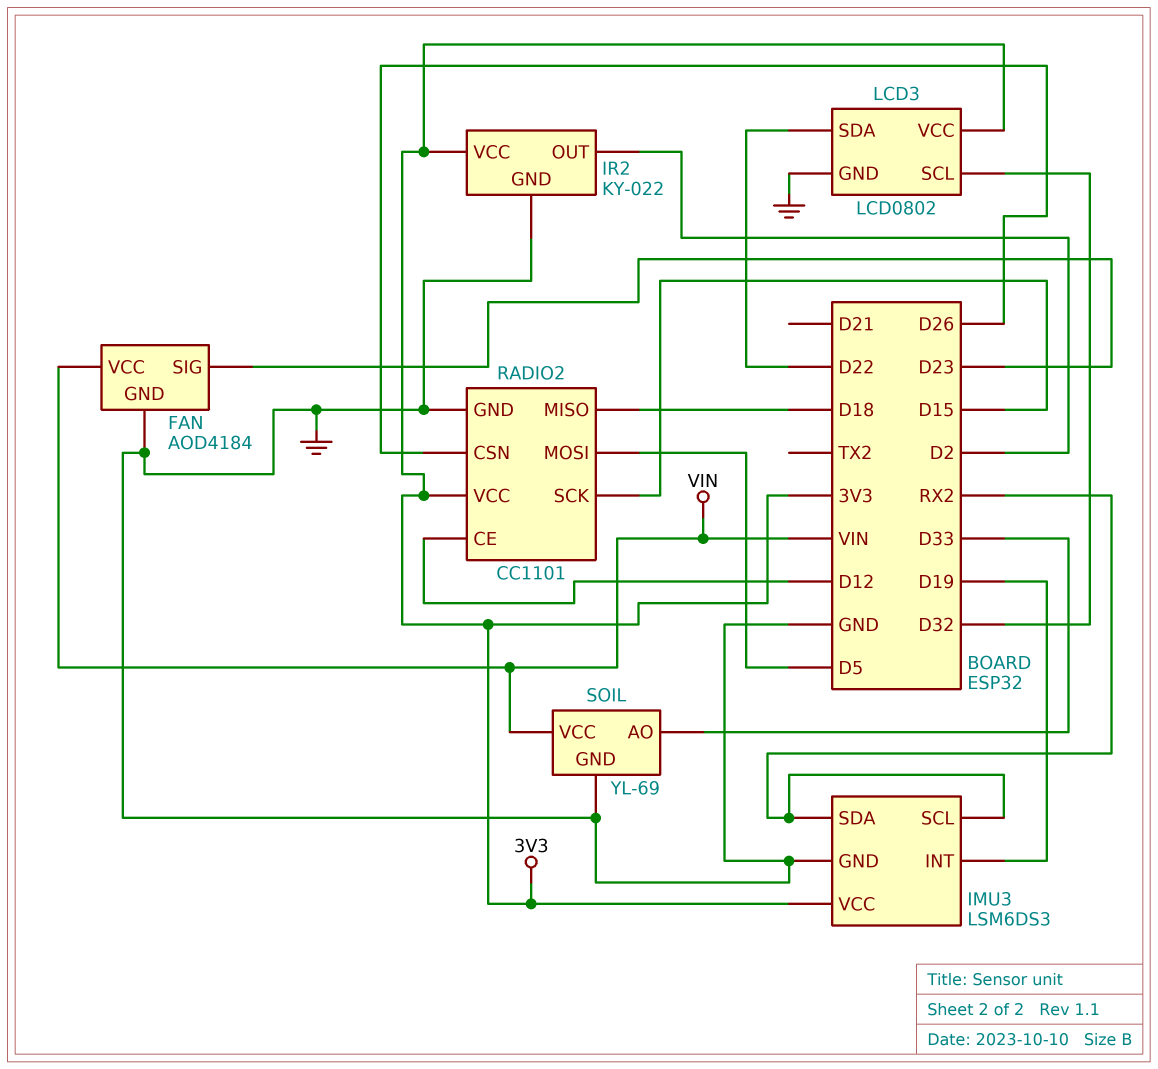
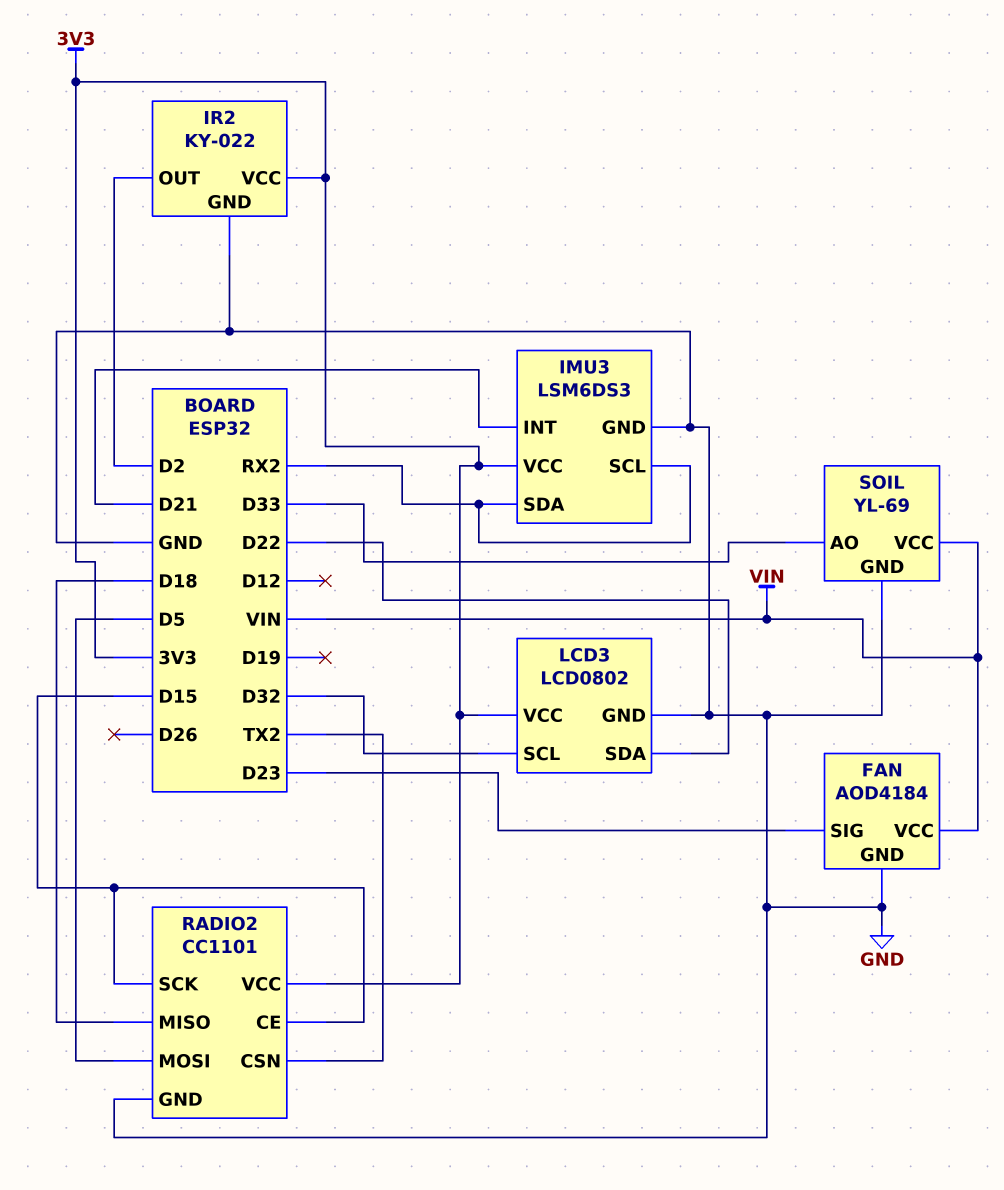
IMU3 pin INT: D19 -> D21
RADIO2 pin CE: D12 -> D15
RADIO2 pin CSN: D26 -> TX2

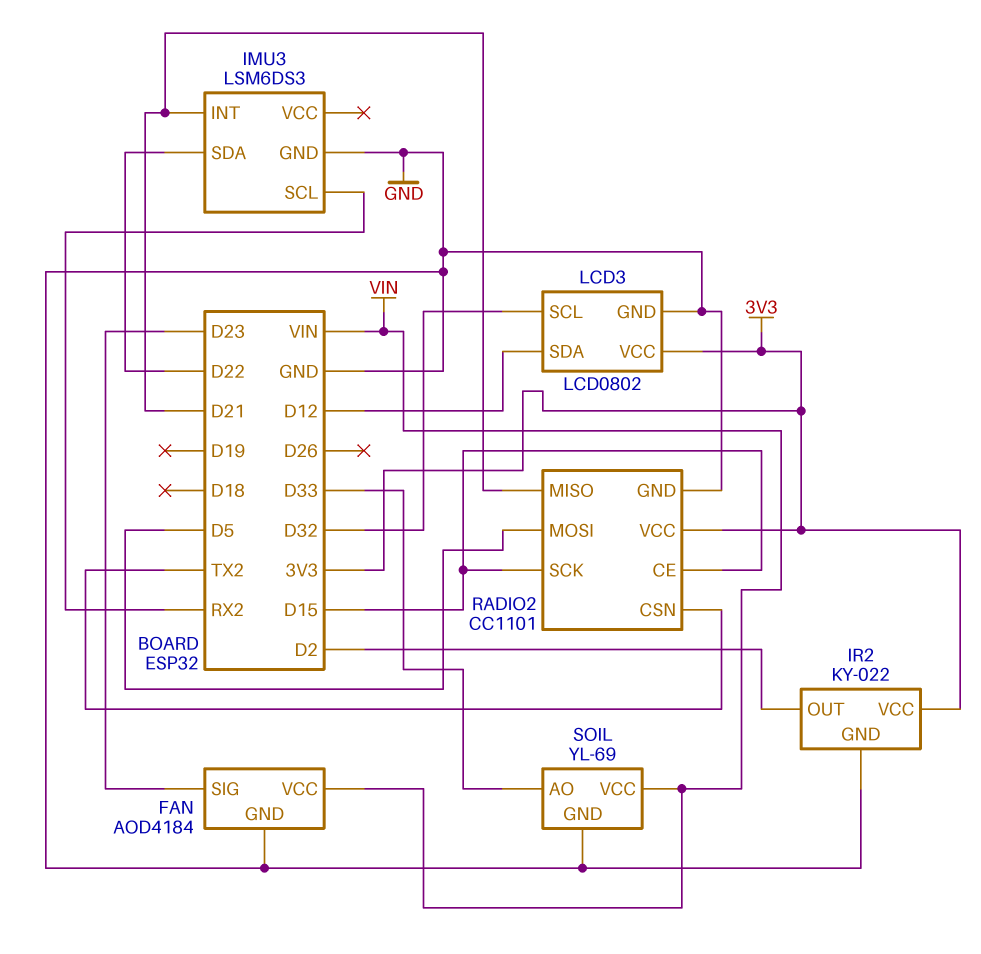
IMU3 pin SDA: RX2 -> D22
IMU3 pin VCC: 3V3 -> none
LCD3 pin SDA: D22 -> D12
RADIO2 pin MISO: D18 -> D21

